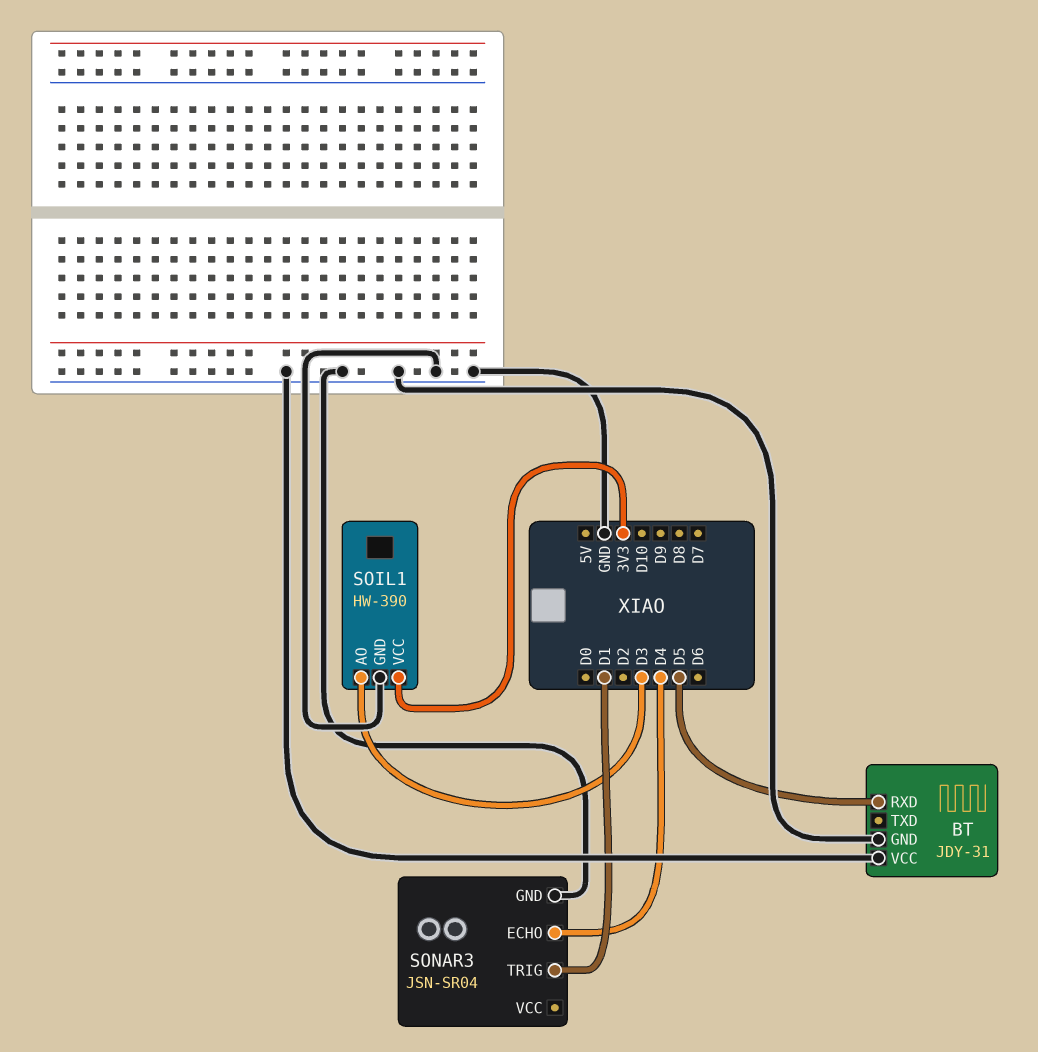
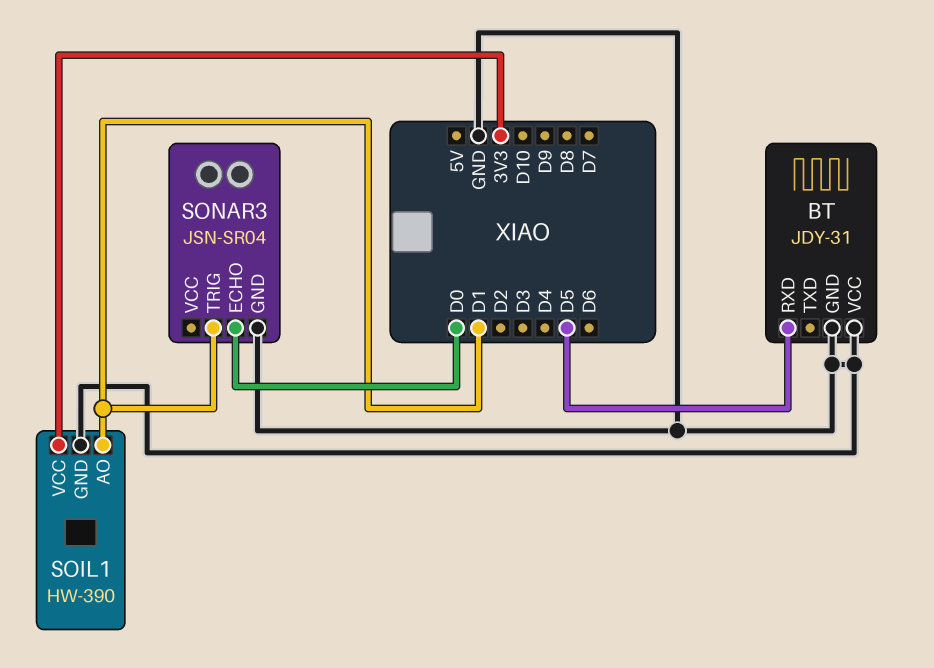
SOIL1 pin AO: D3 -> D1
SONAR3 pin ECHO: D4 -> D0

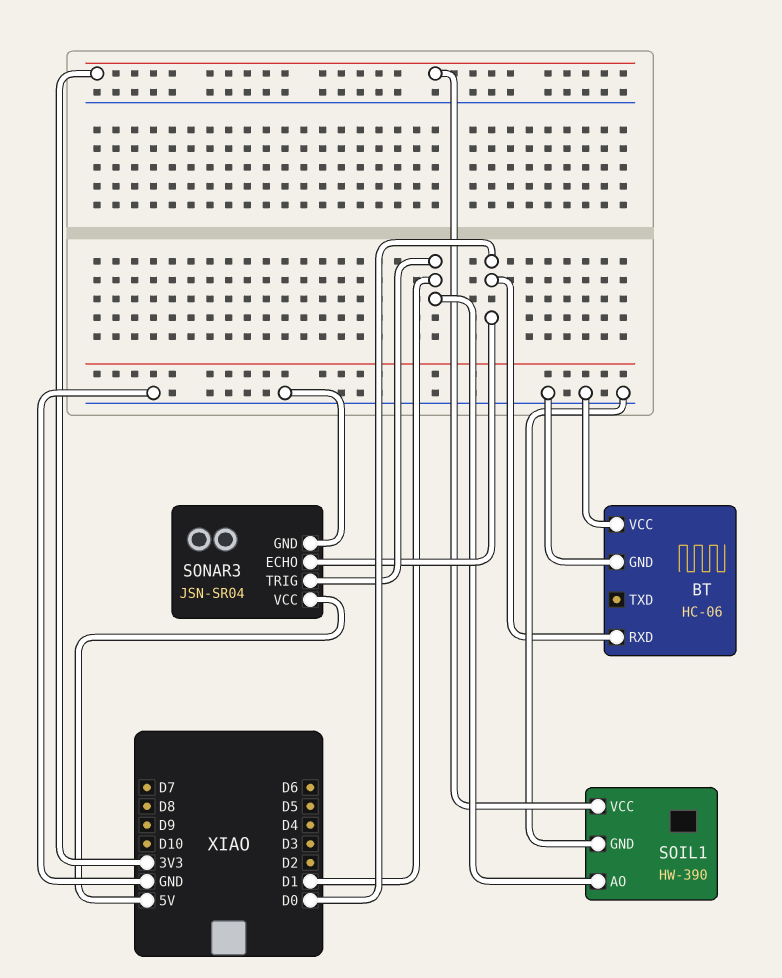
BT: JDY-31 -> HC-06
BT pin RXD: D5 -> D0
SONAR3 pin VCC: none -> 5V

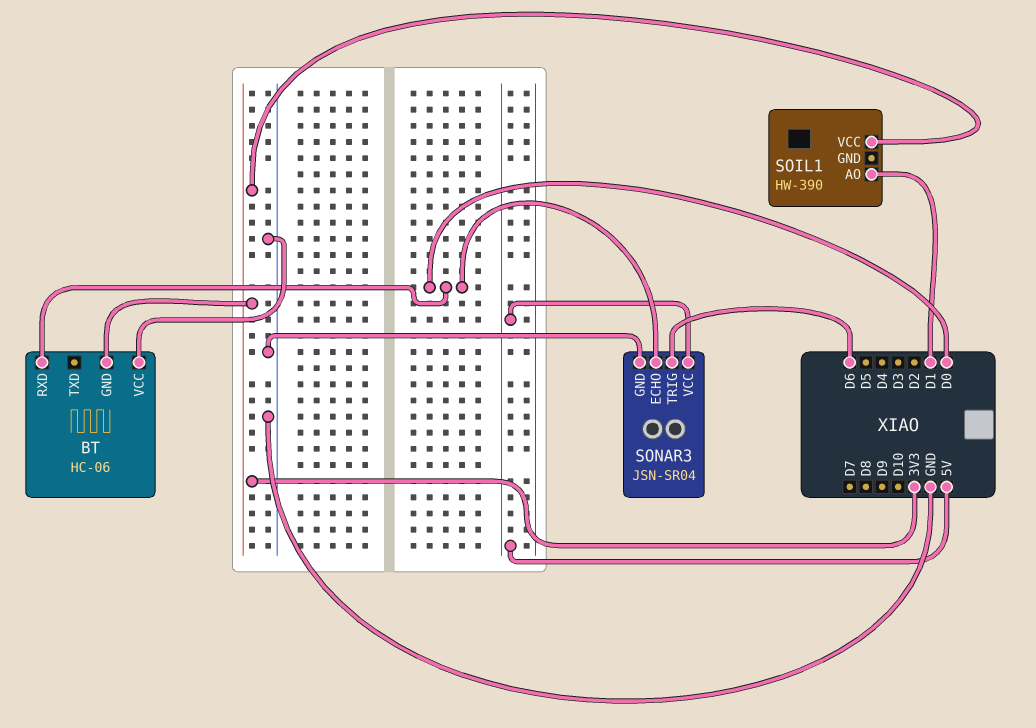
BT pin GND: GND -> 3V3
SOIL1 pin GND: GND -> none
SONAR3 pin TRIG: D1 -> D6

